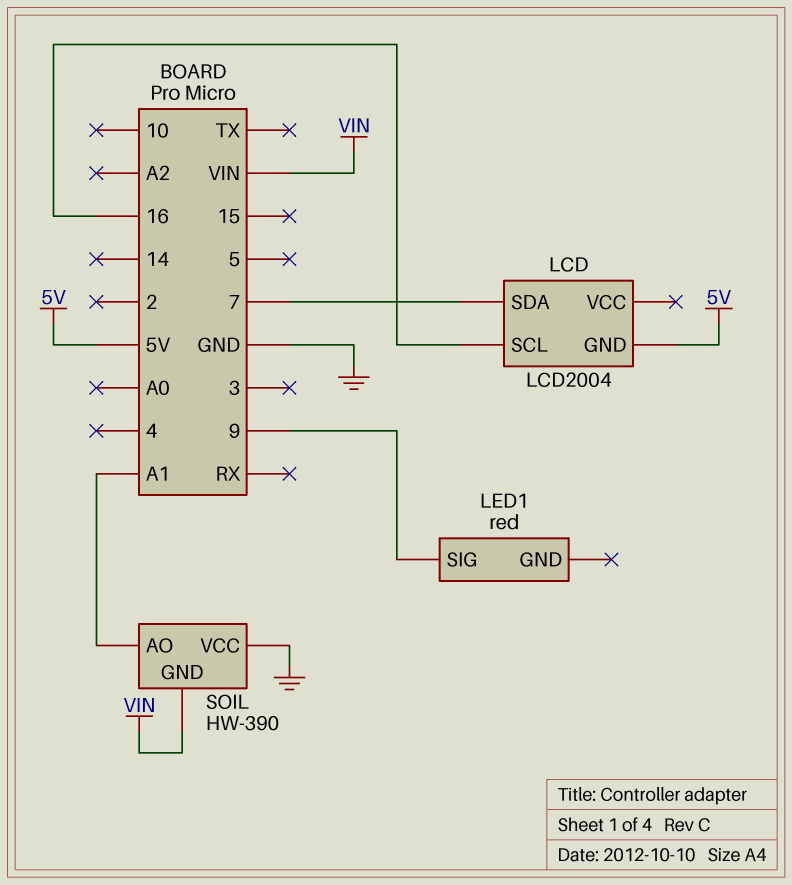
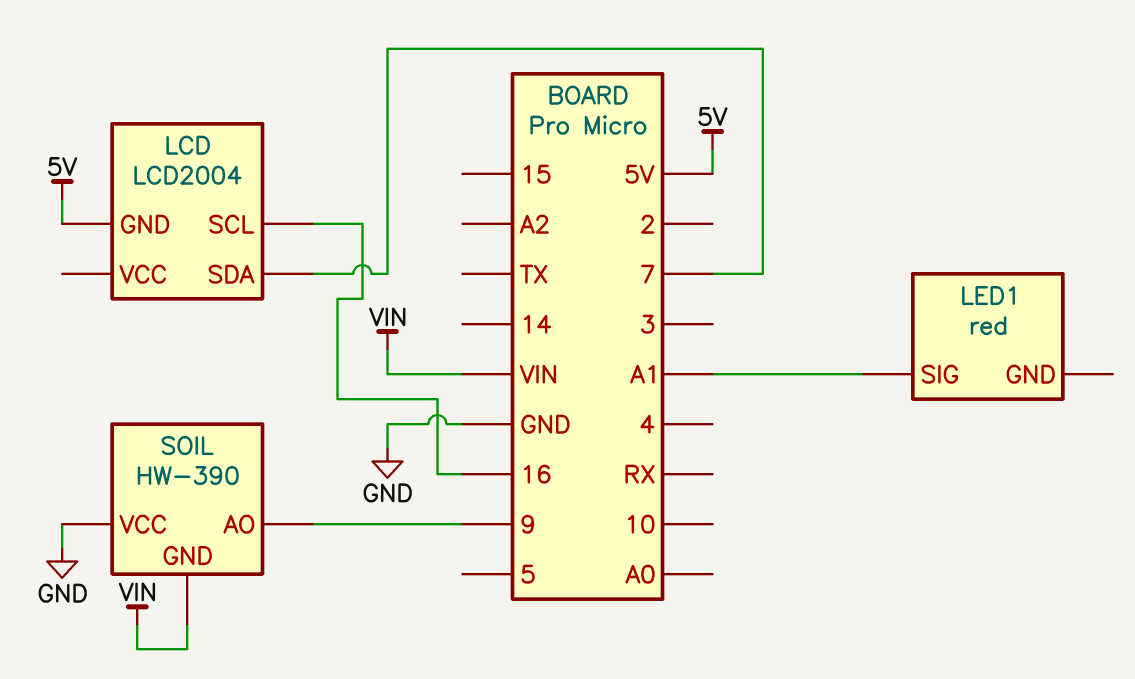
LED1 pin SIG: 9 -> A1
SOIL pin AO: A1 -> 9

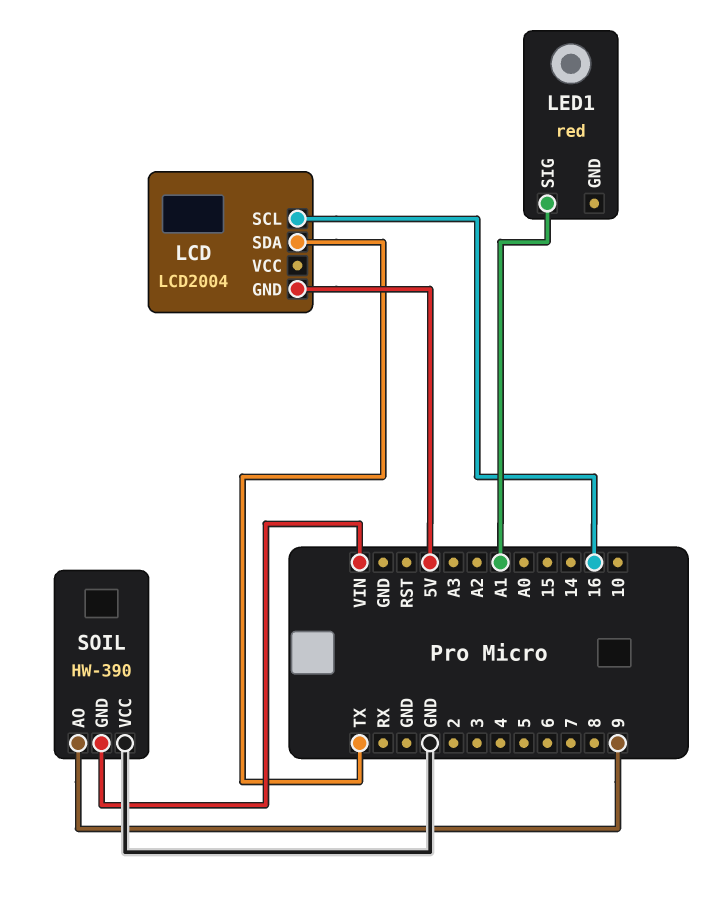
LCD pin SDA: 7 -> TX

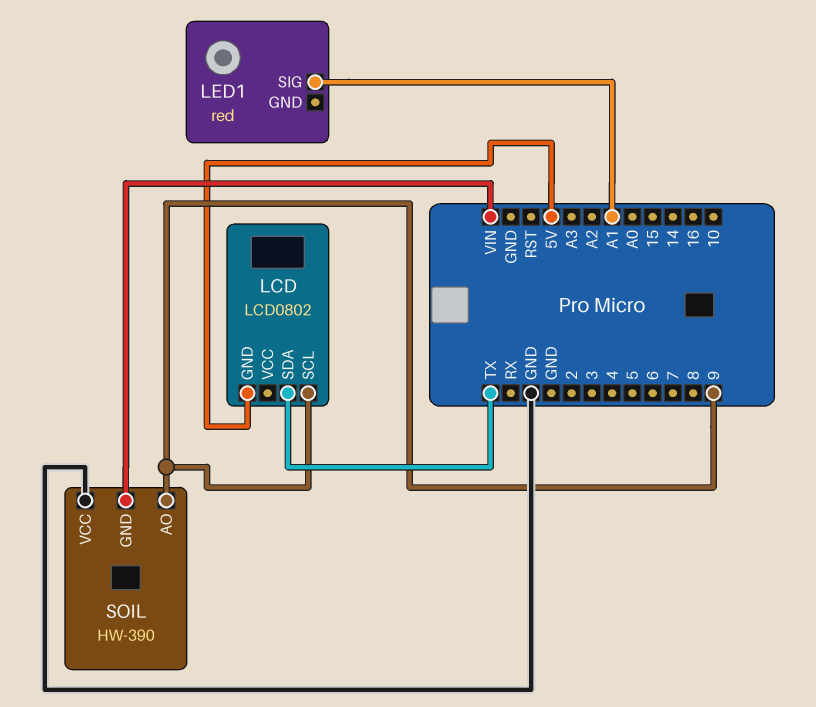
LCD: LCD2004 -> LCD0802
LCD pin SCL: 16 -> 9

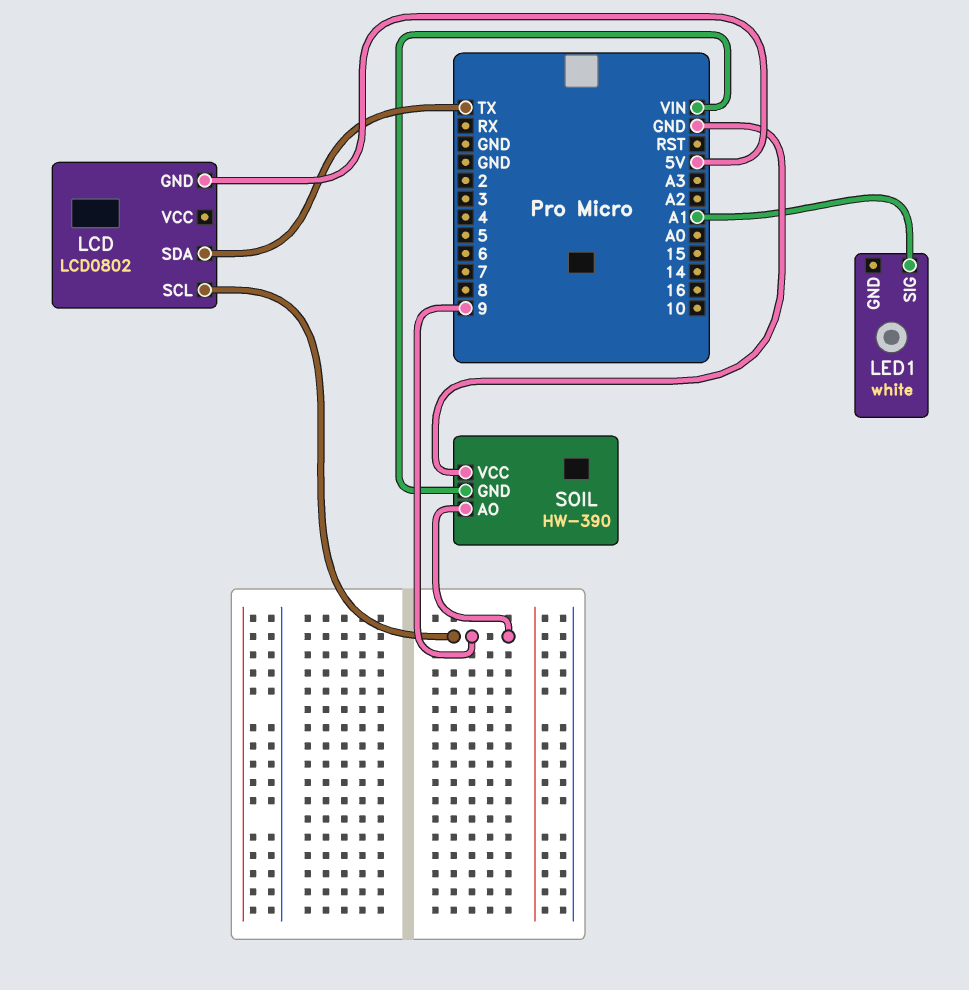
LED1: red -> white

